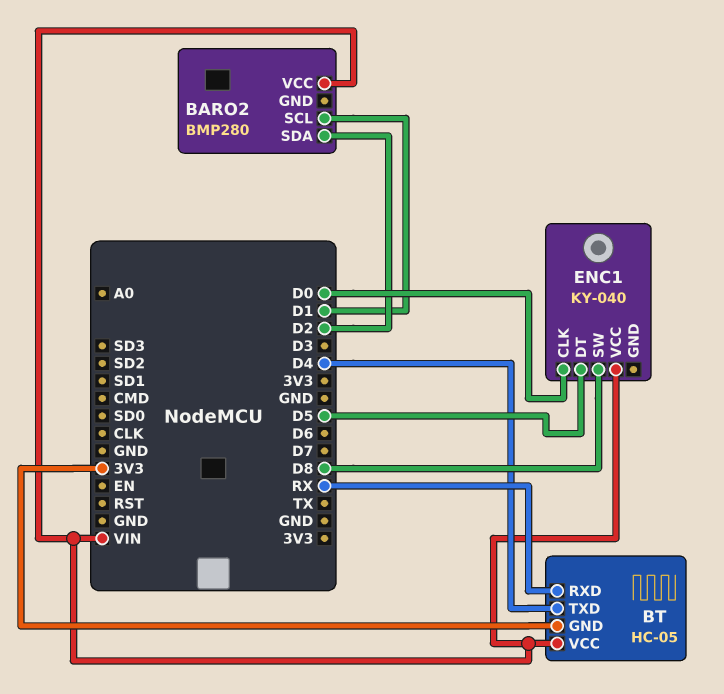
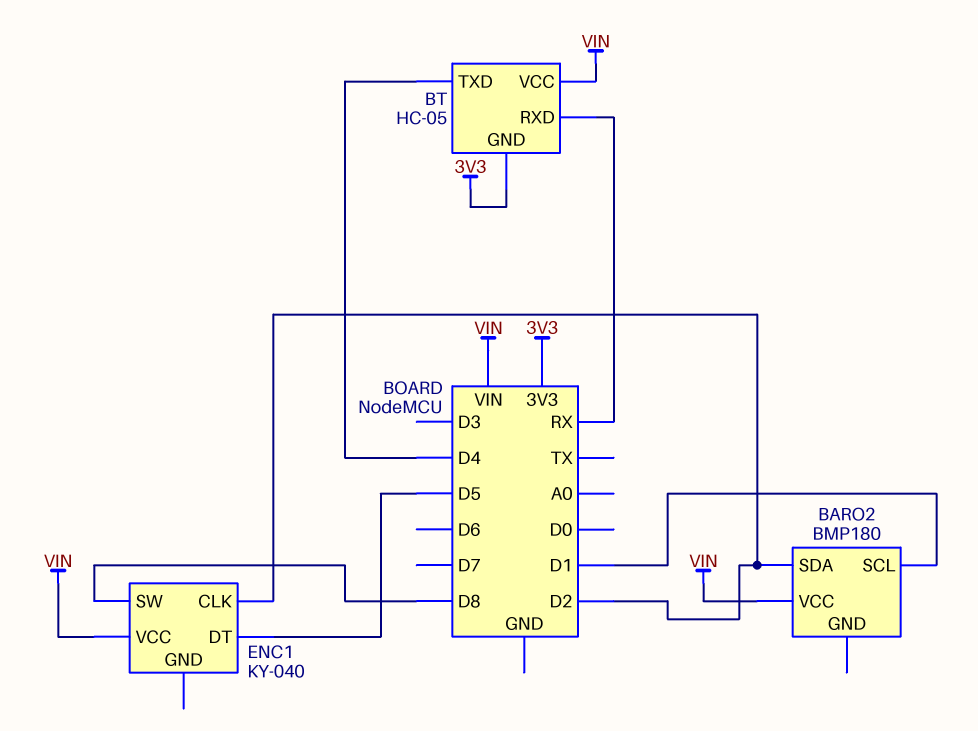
BARO2: BMP280 -> BMP180
ENC1 pin CLK: D0 -> D2

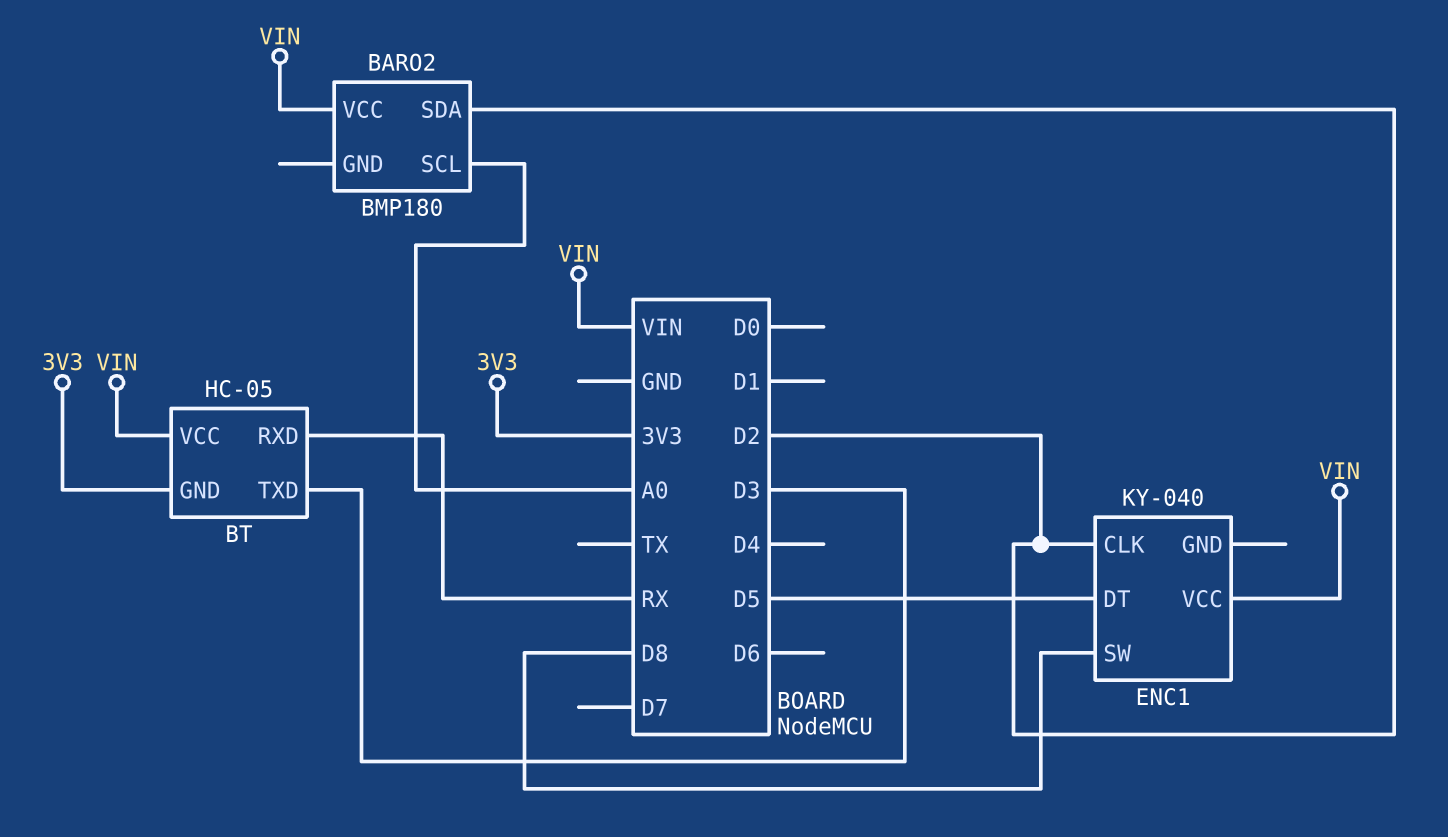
BARO2 pin SCL: D1 -> A0
BT pin TXD: D4 -> D3

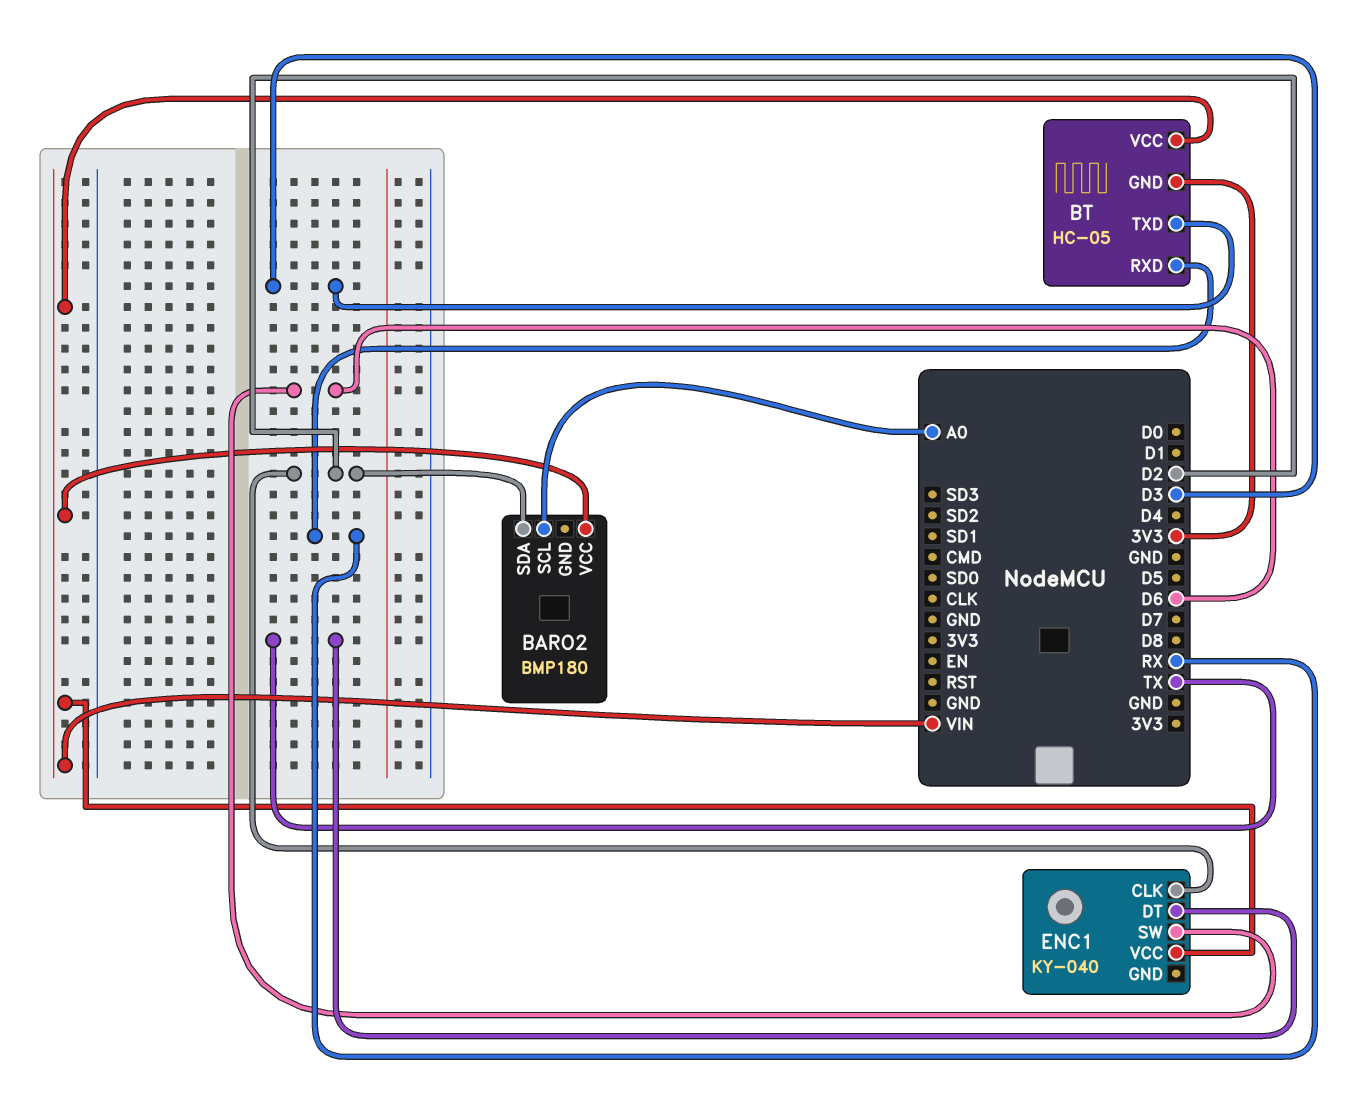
ENC1 pin DT: D5 -> TX
ENC1 pin SW: D8 -> D6

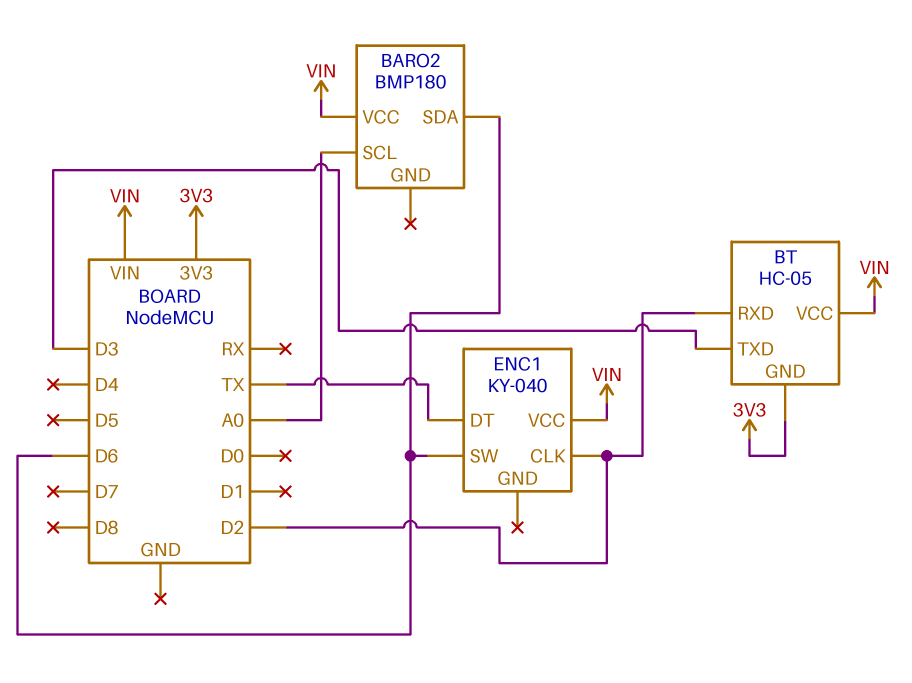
BARO2 pin SDA: D2 -> D6
BT pin RXD: RX -> D2

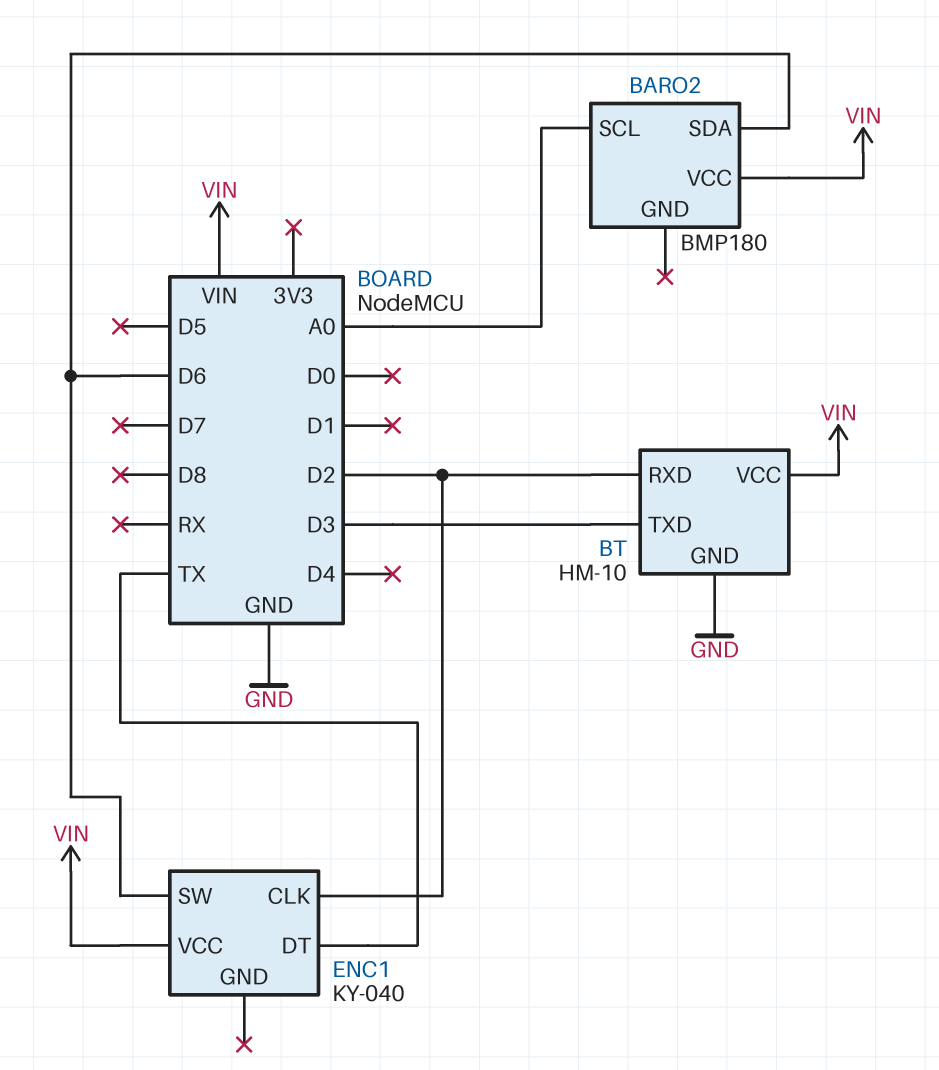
BT: HC-05 -> HM-10
BT pin GND: 3V3 -> GND

